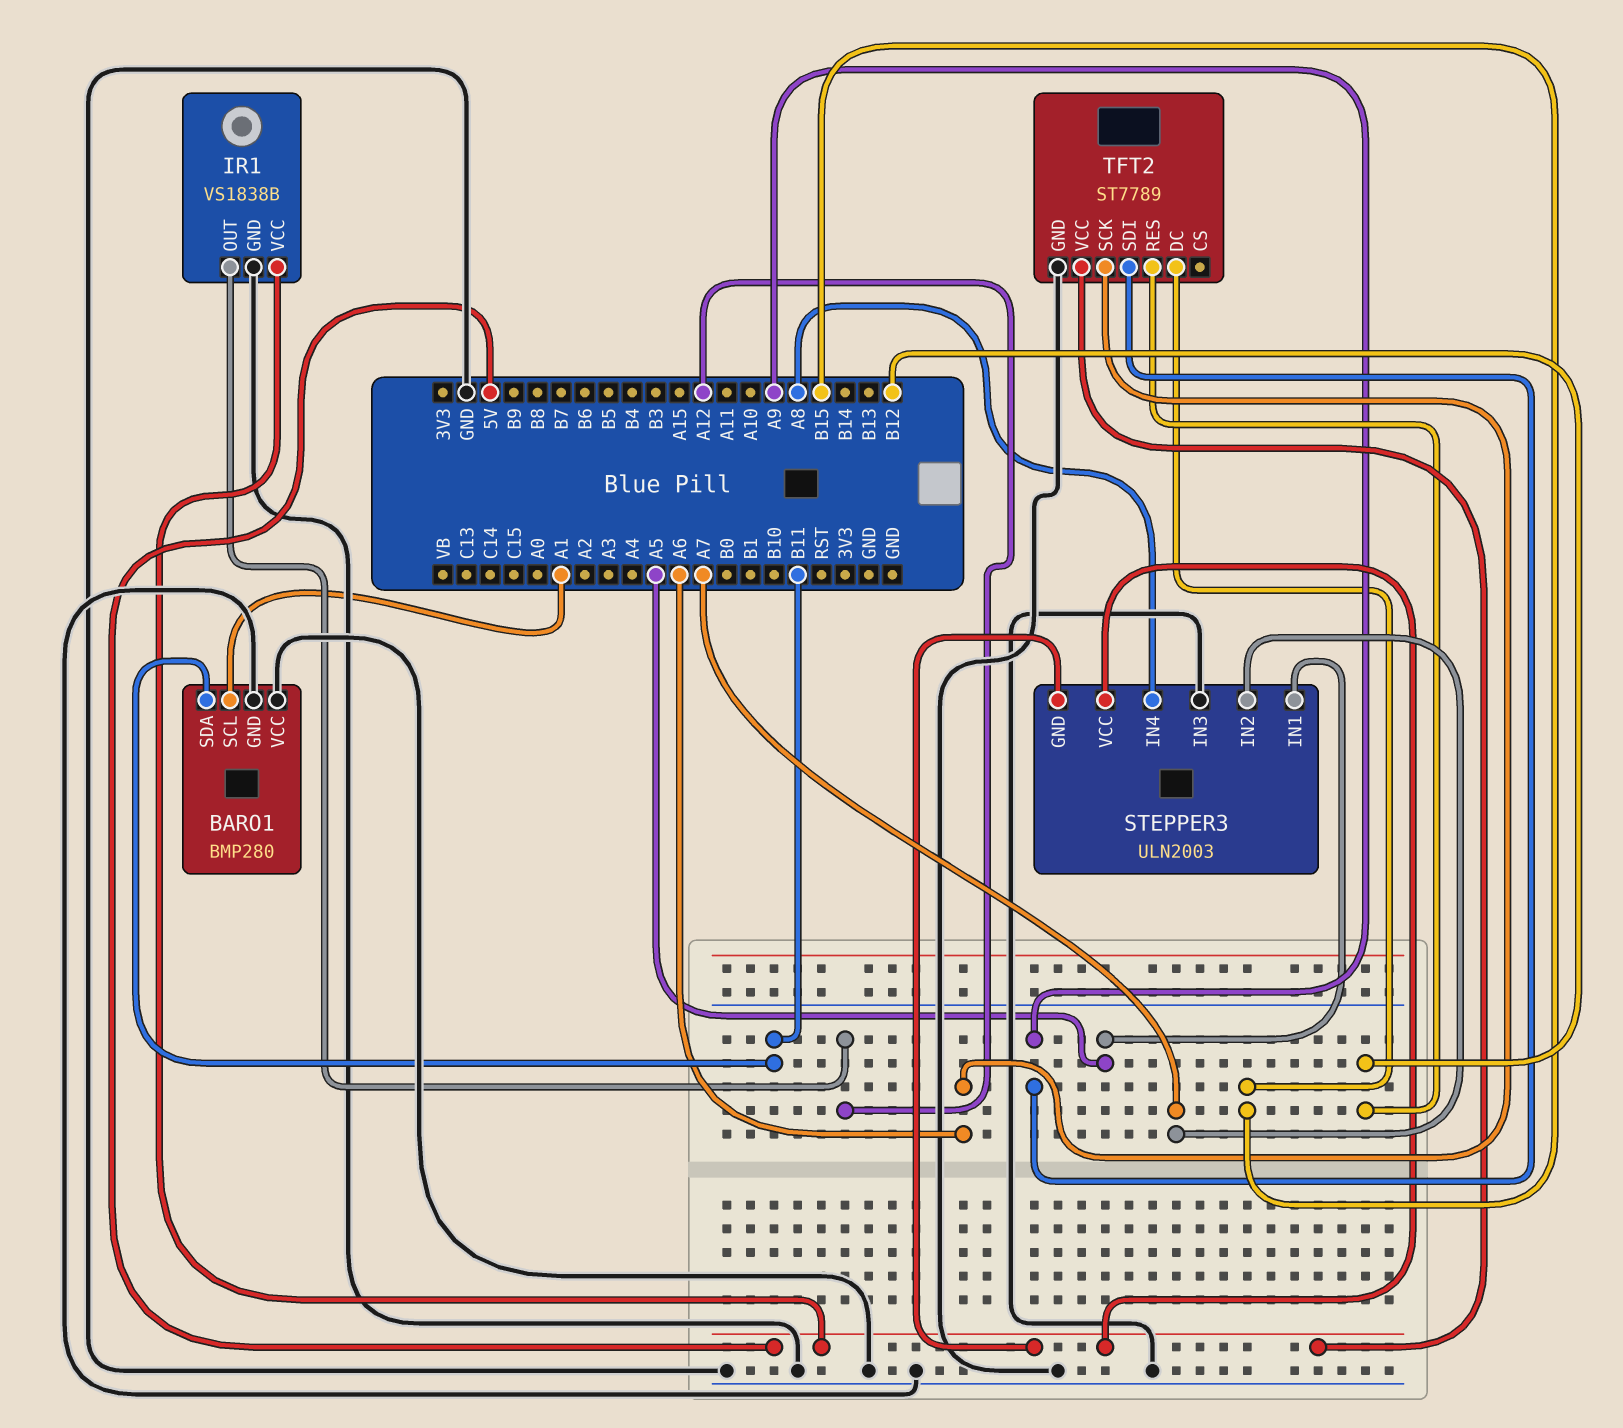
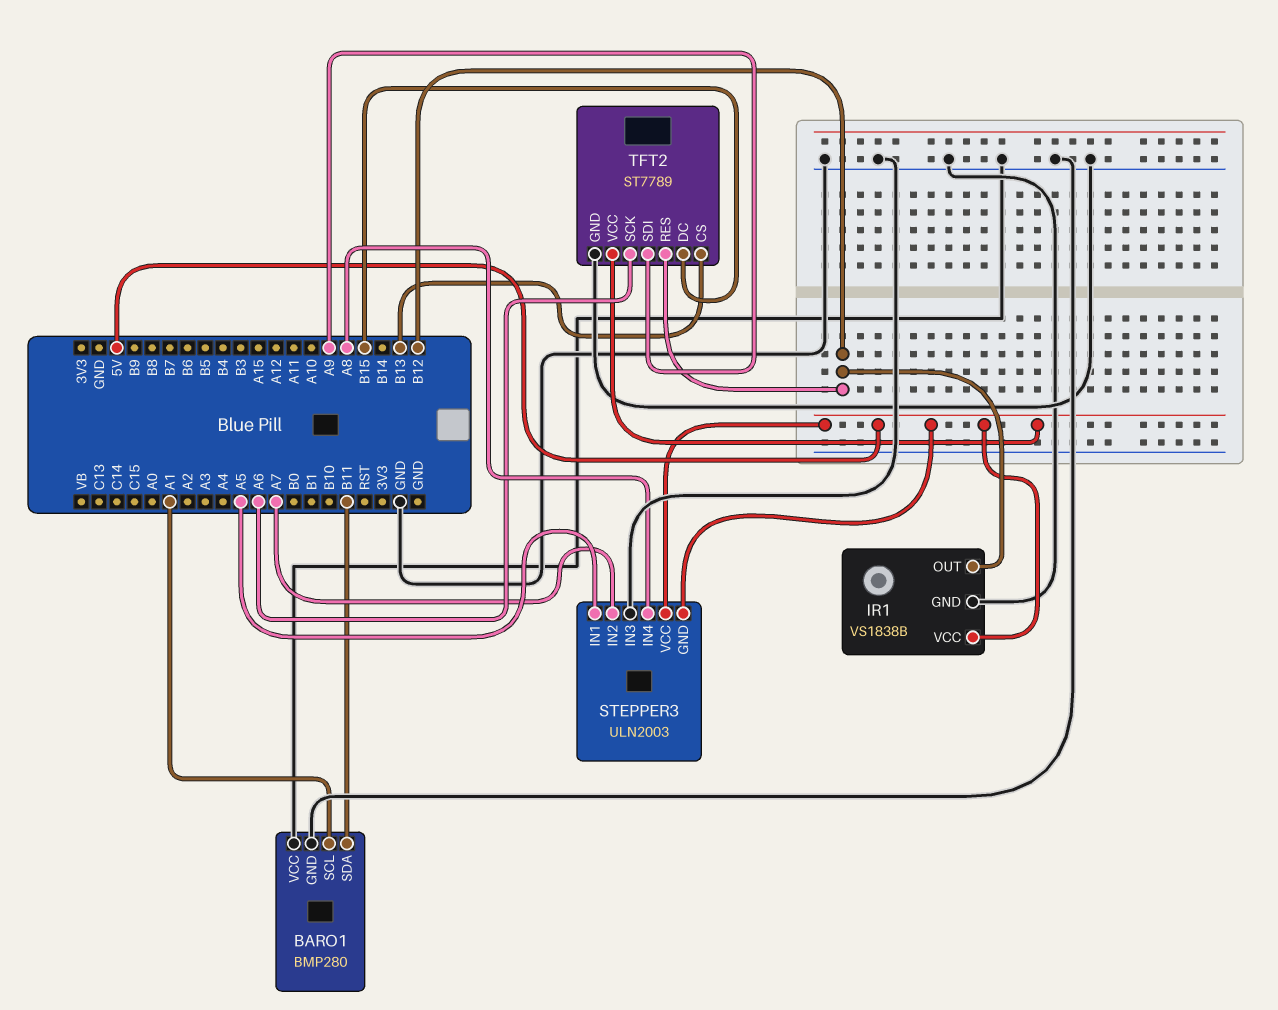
IR1 pin OUT: A12 -> B12
TFT2 pin CS: none -> B13

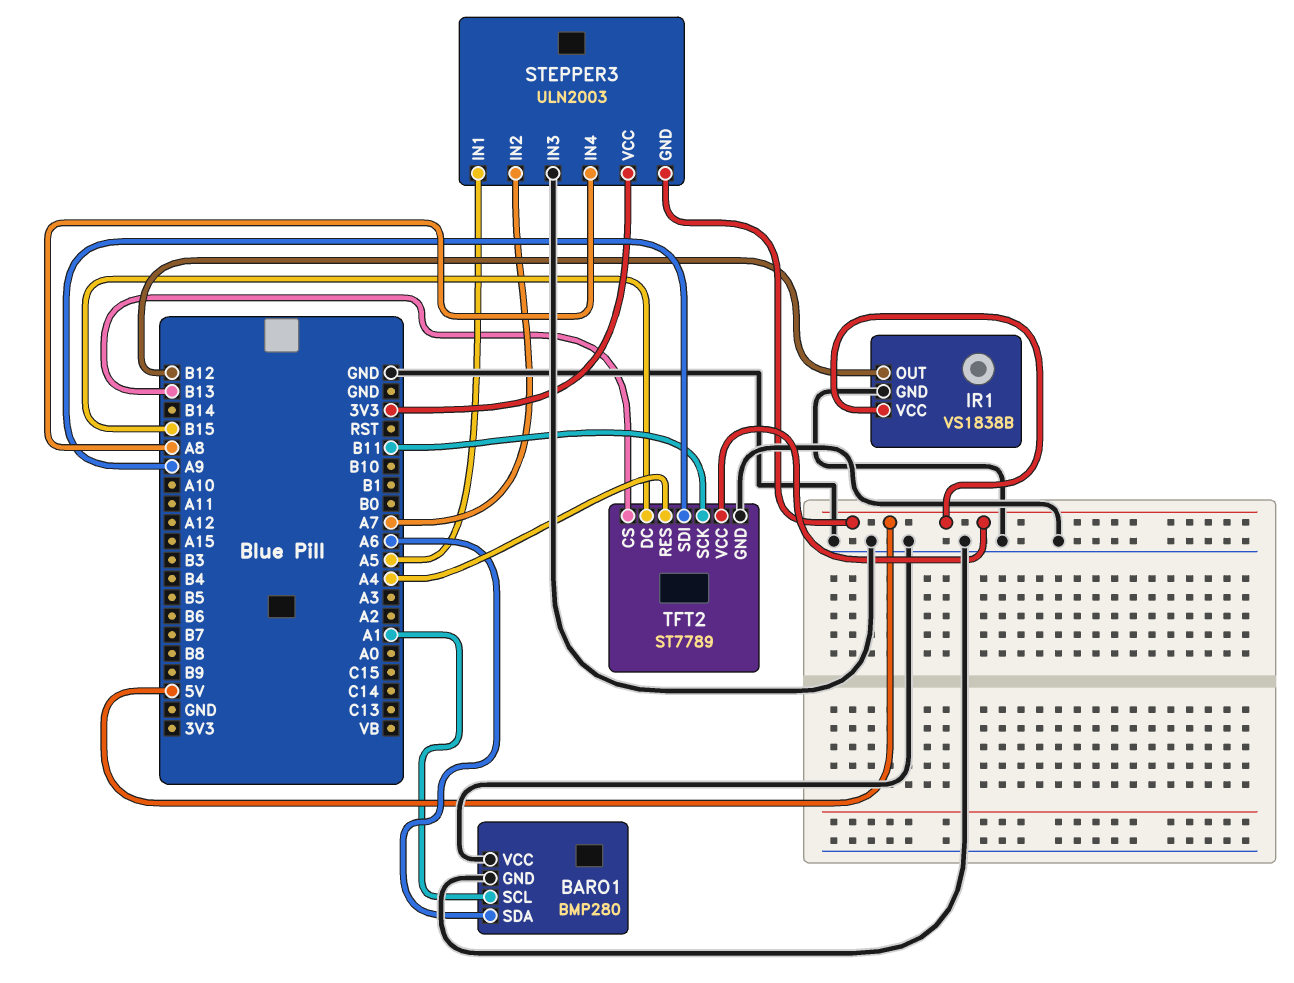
BARO1 pin SDA: B11 -> A6
STEPPER3 pin VCC: 5V -> 3V3
TFT2 pin RES: B12 -> A4
TFT2 pin SCK: A6 -> B11

